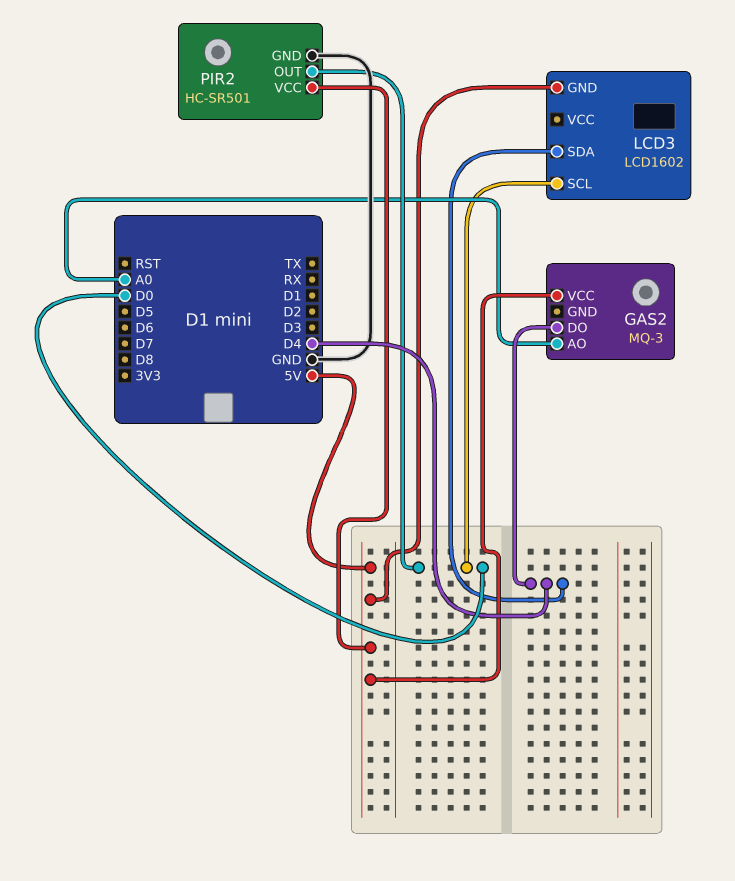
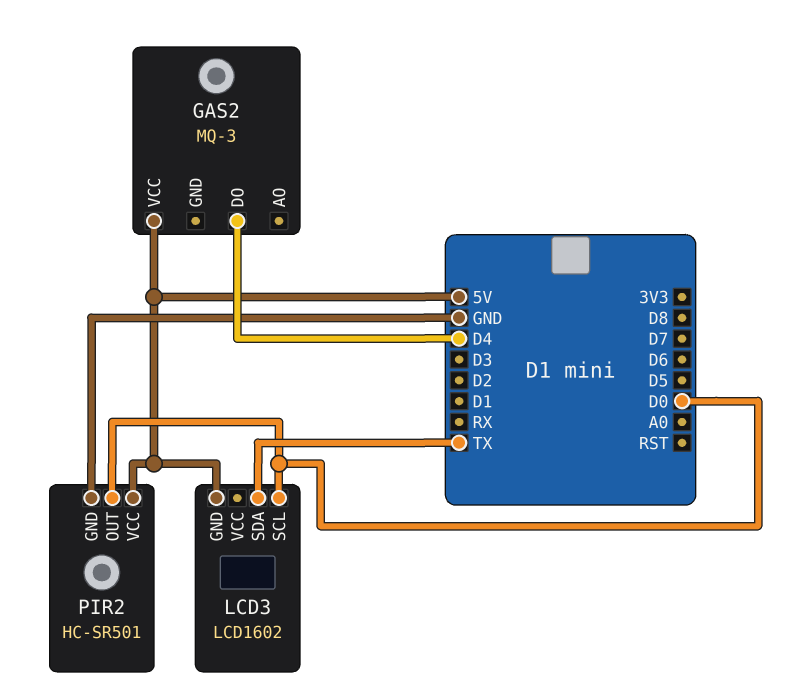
GAS2 pin AO: A0 -> none
LCD3 pin SDA: D4 -> TX

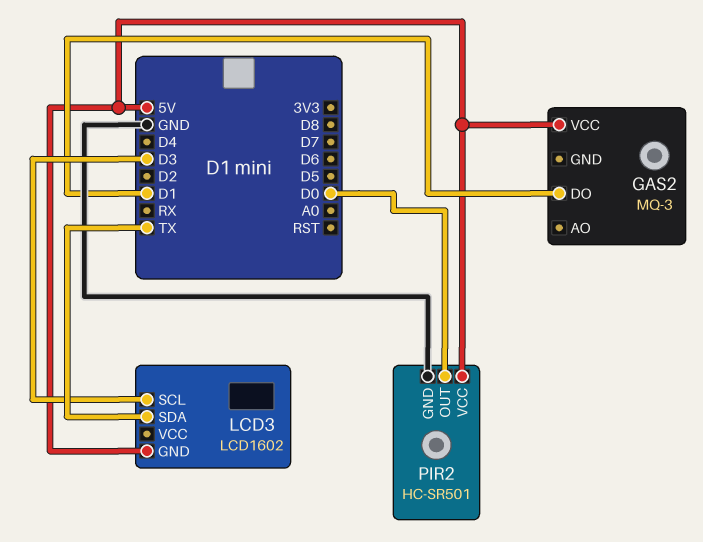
GAS2 pin DO: D4 -> D1
LCD3 pin SCL: D0 -> D3

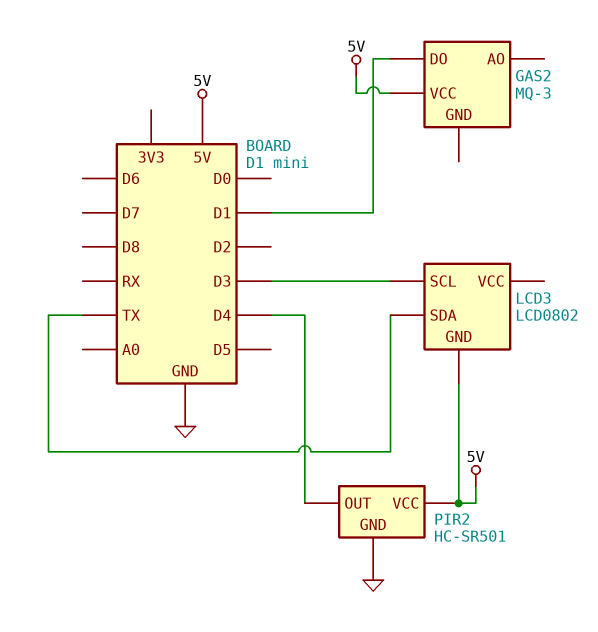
LCD3: LCD1602 -> LCD0802
PIR2 pin OUT: D0 -> D4

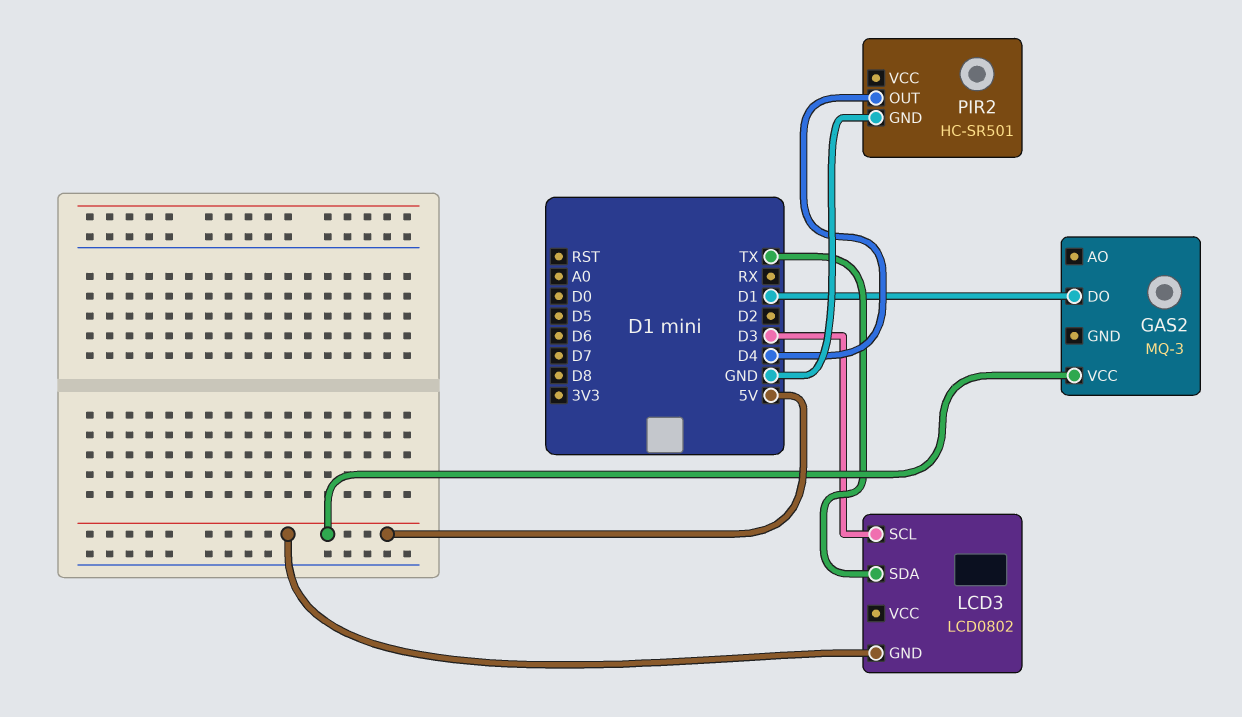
PIR2 pin VCC: 5V -> none

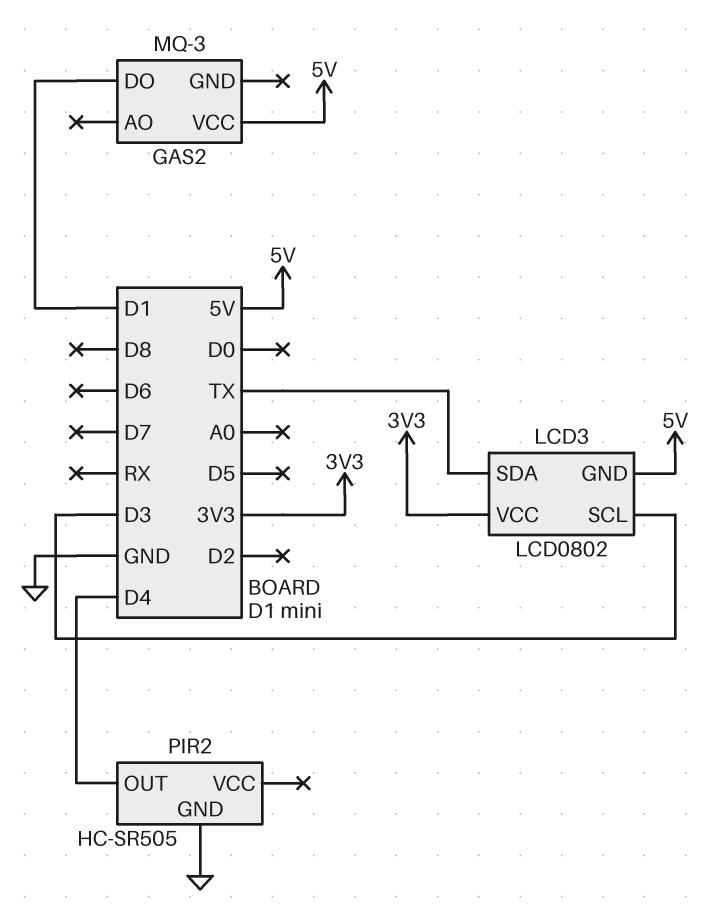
LCD3 pin VCC: none -> 3V3
PIR2: HC-SR501 -> HC-SR505

